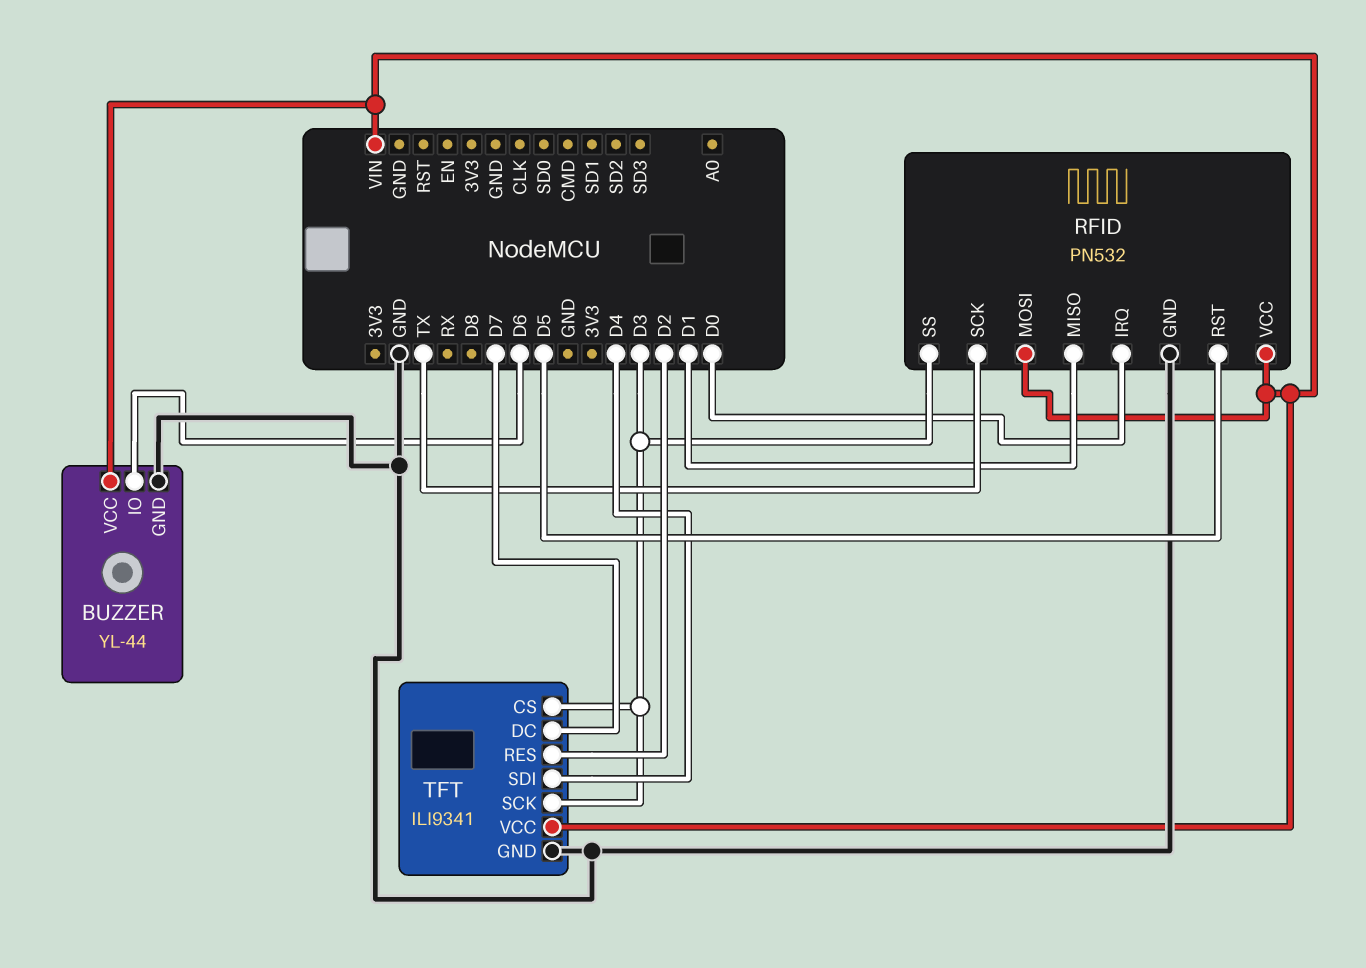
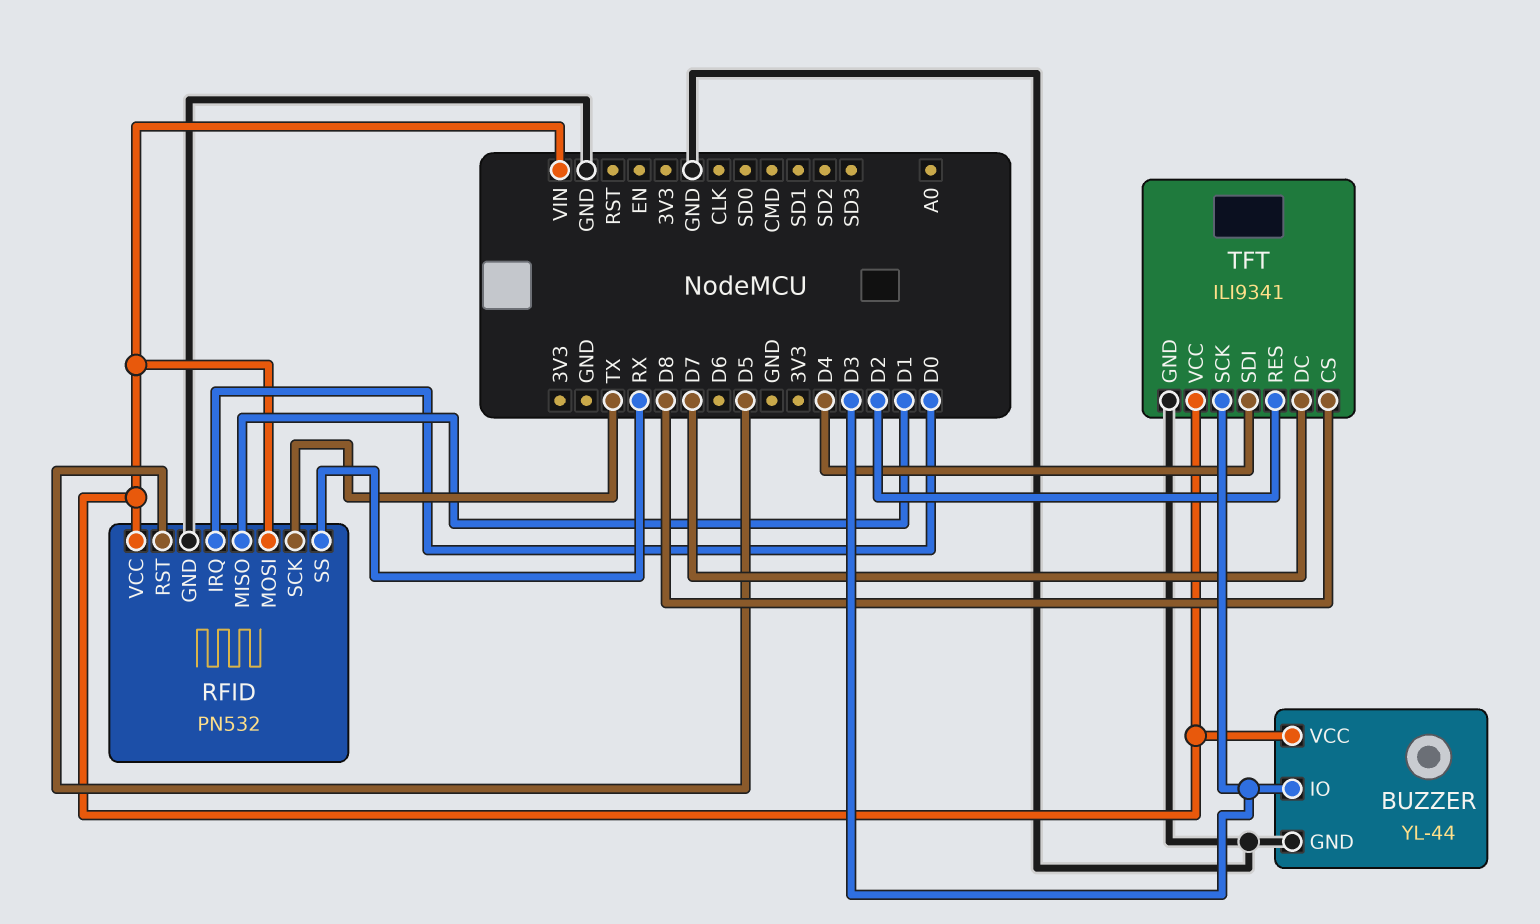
BUZZER pin IO: D6 -> D3
RFID pin SS: D3 -> RX
TFT pin CS: D3 -> D8

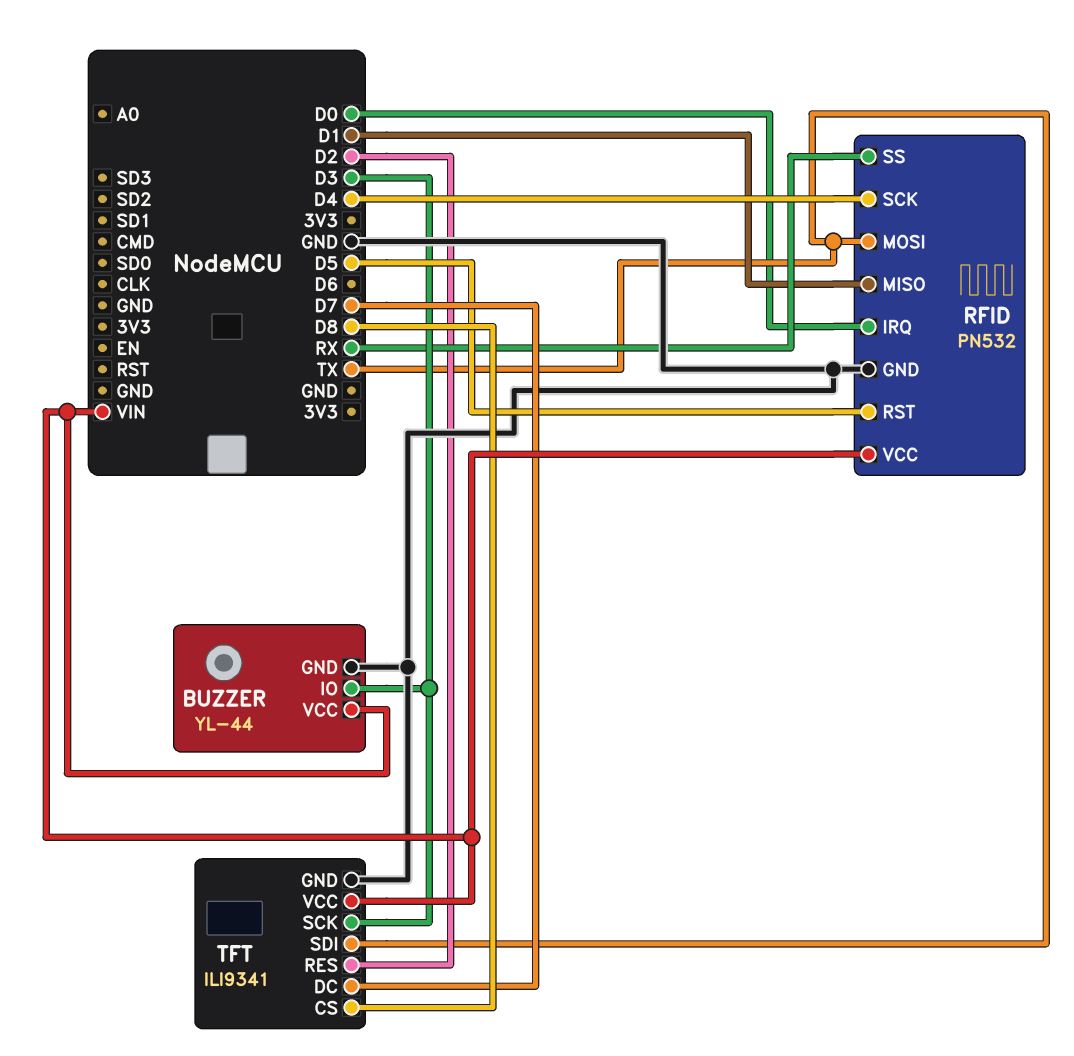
RFID pin MOSI: VIN -> TX
RFID pin SCK: TX -> D4
TFT pin SDI: D4 -> TX

